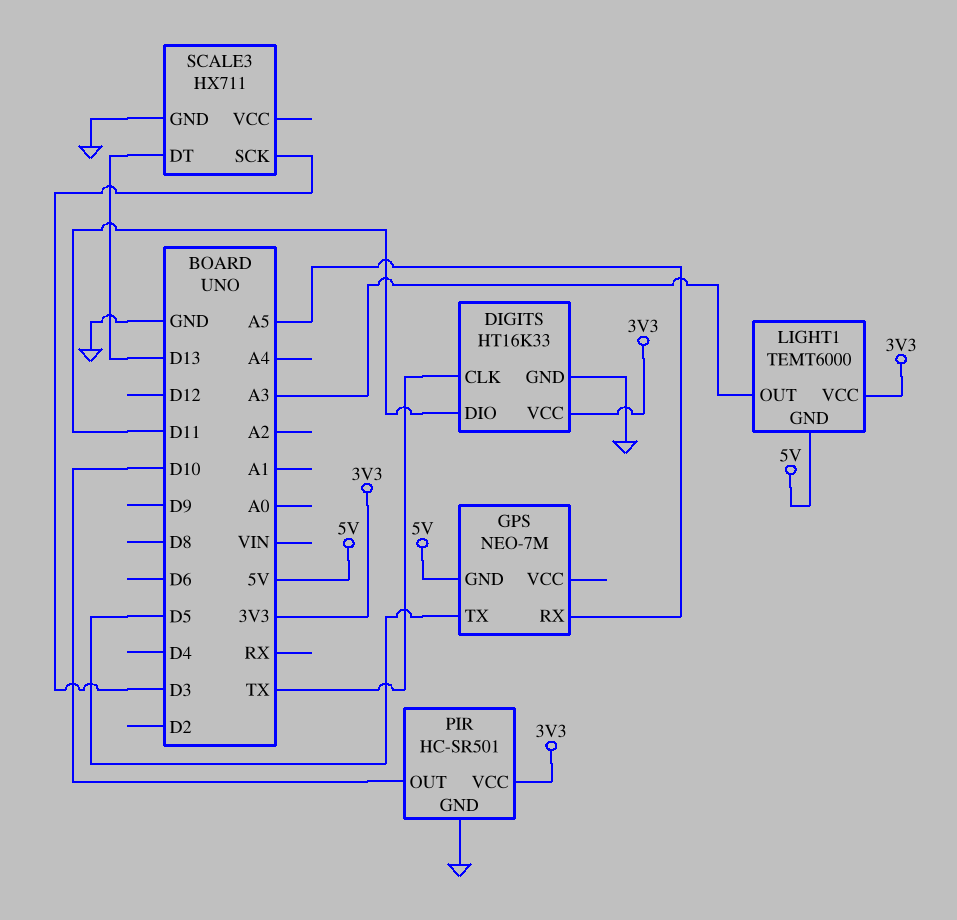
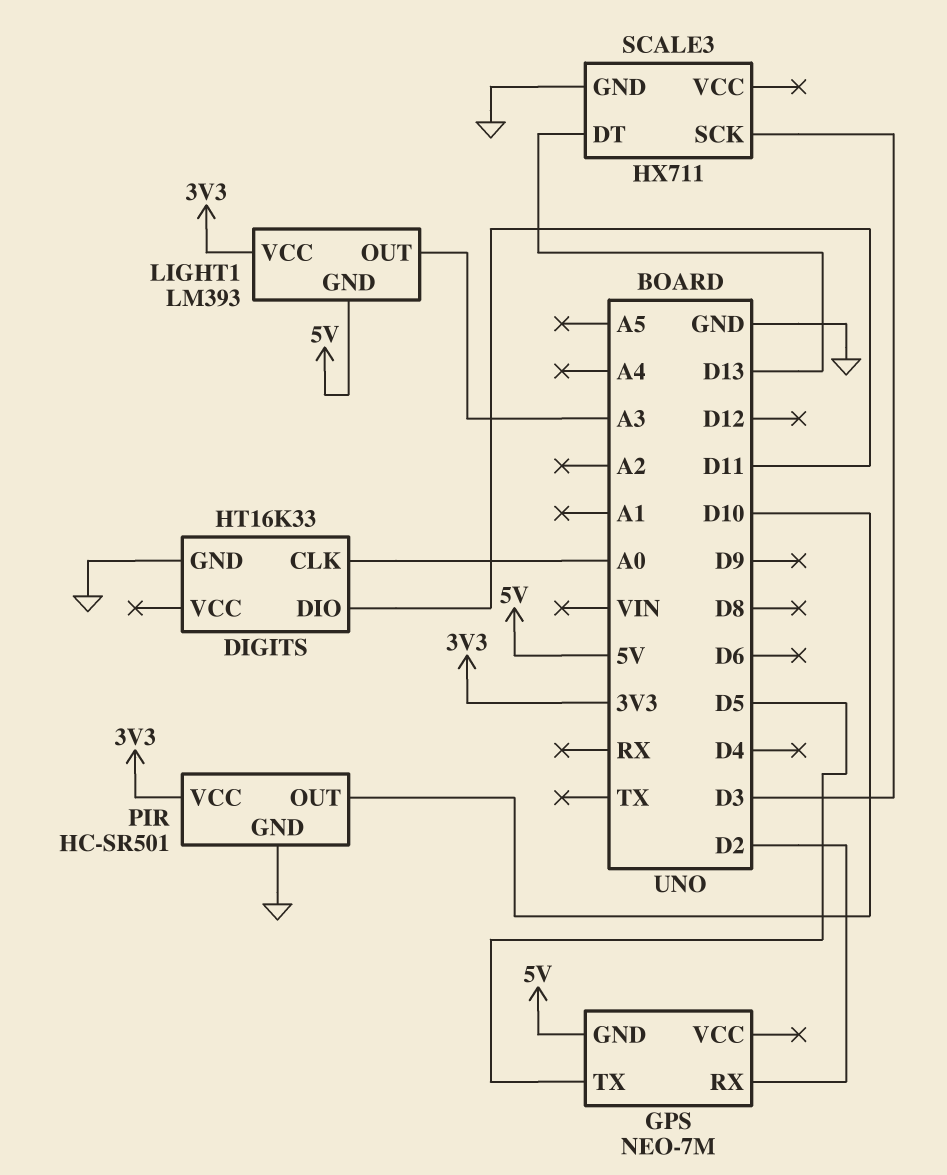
DIGITS pin CLK: TX -> A0
DIGITS pin VCC: 3V3 -> none
GPS pin RX: A5 -> D2
LIGHT1: TEMT6000 -> LM393

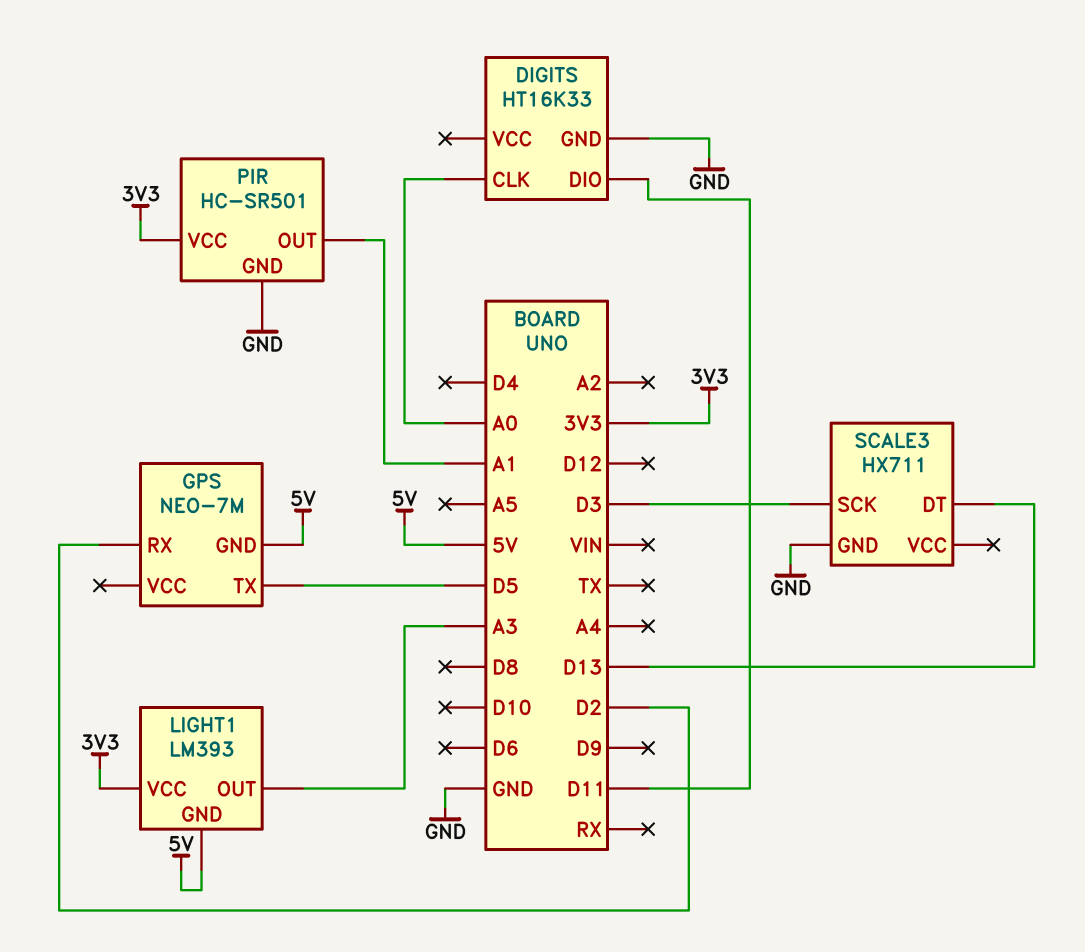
PIR pin OUT: D10 -> A1

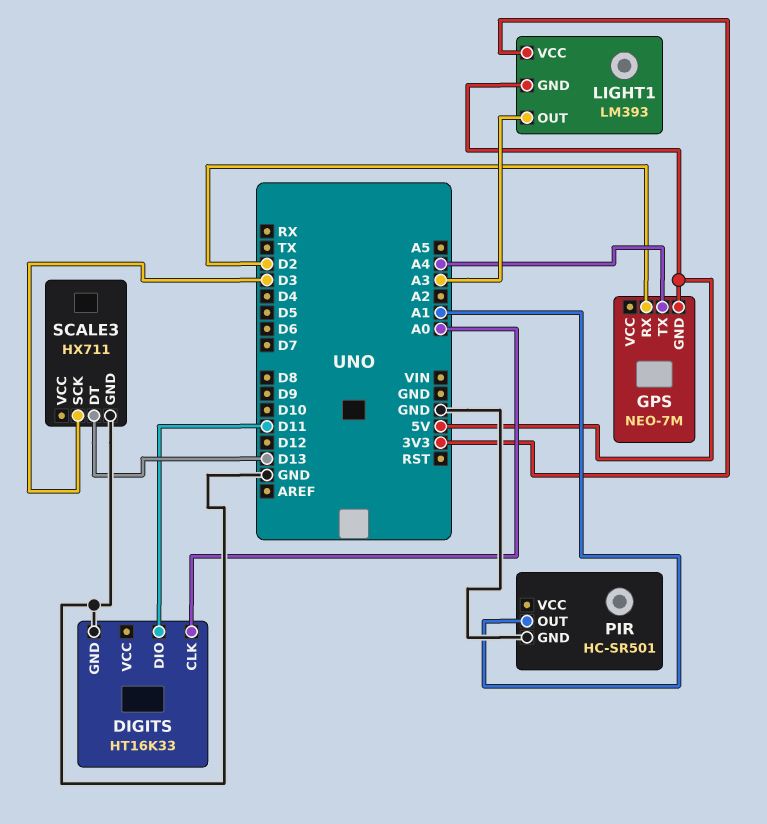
GPS pin TX: D5 -> A4
PIR pin VCC: 3V3 -> none

